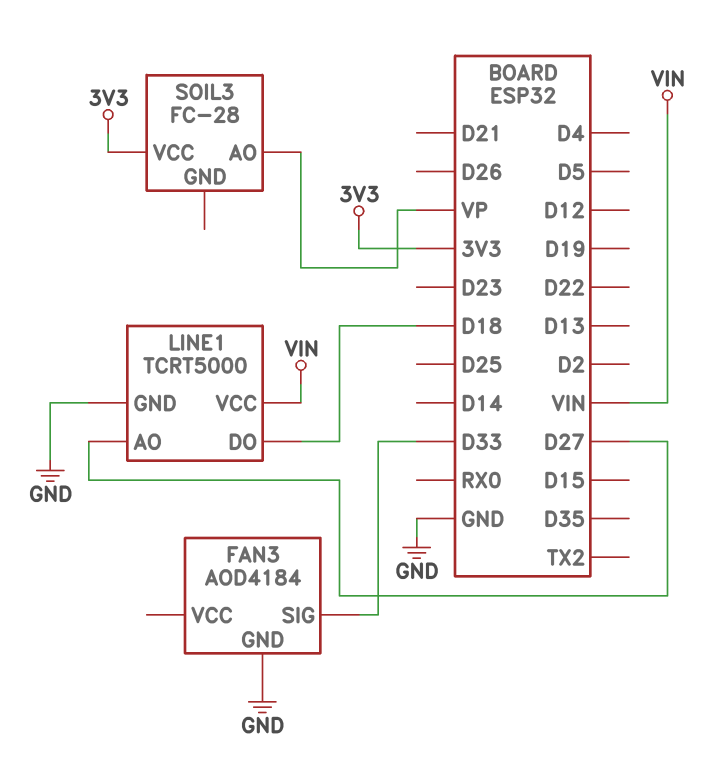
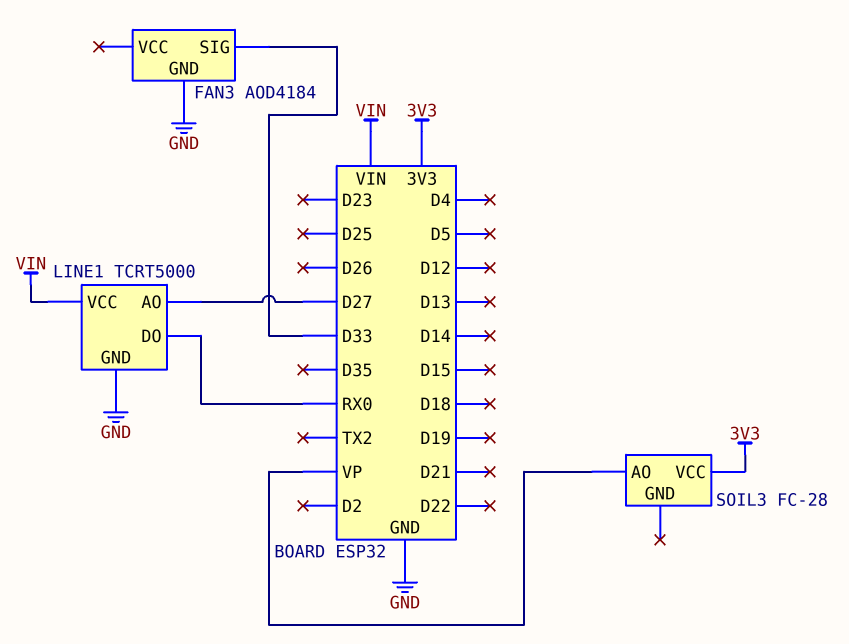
LINE1 pin DO: D18 -> RX0

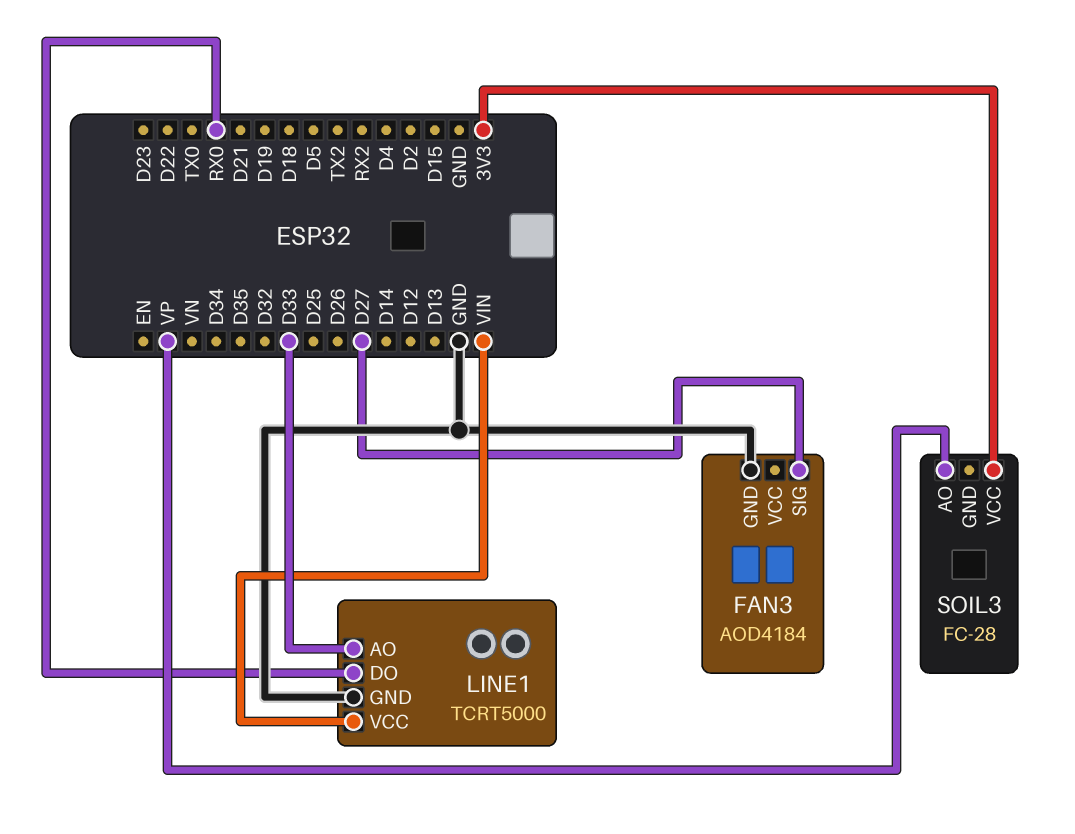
FAN3 pin SIG: D33 -> D27
LINE1 pin AO: D27 -> D33

